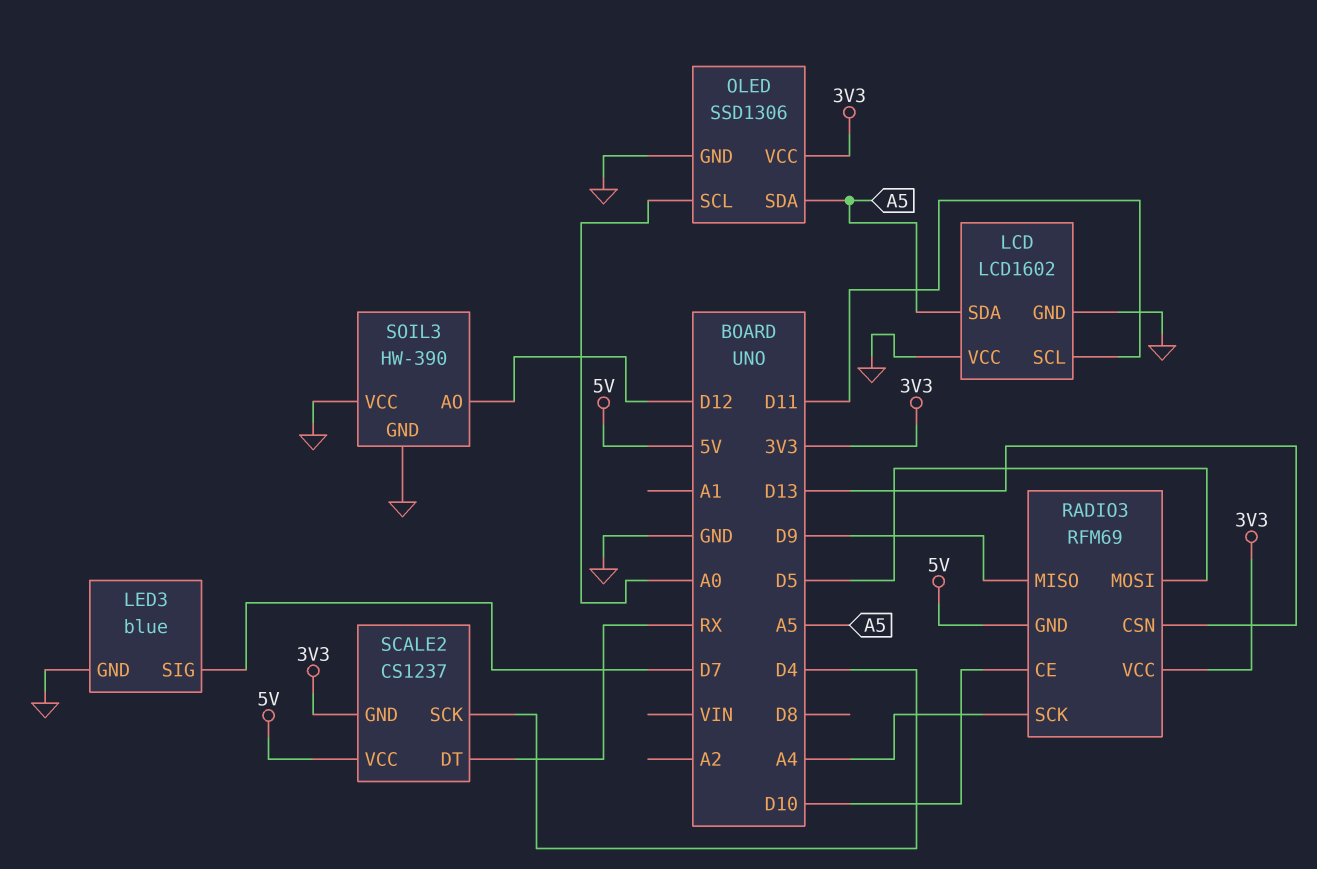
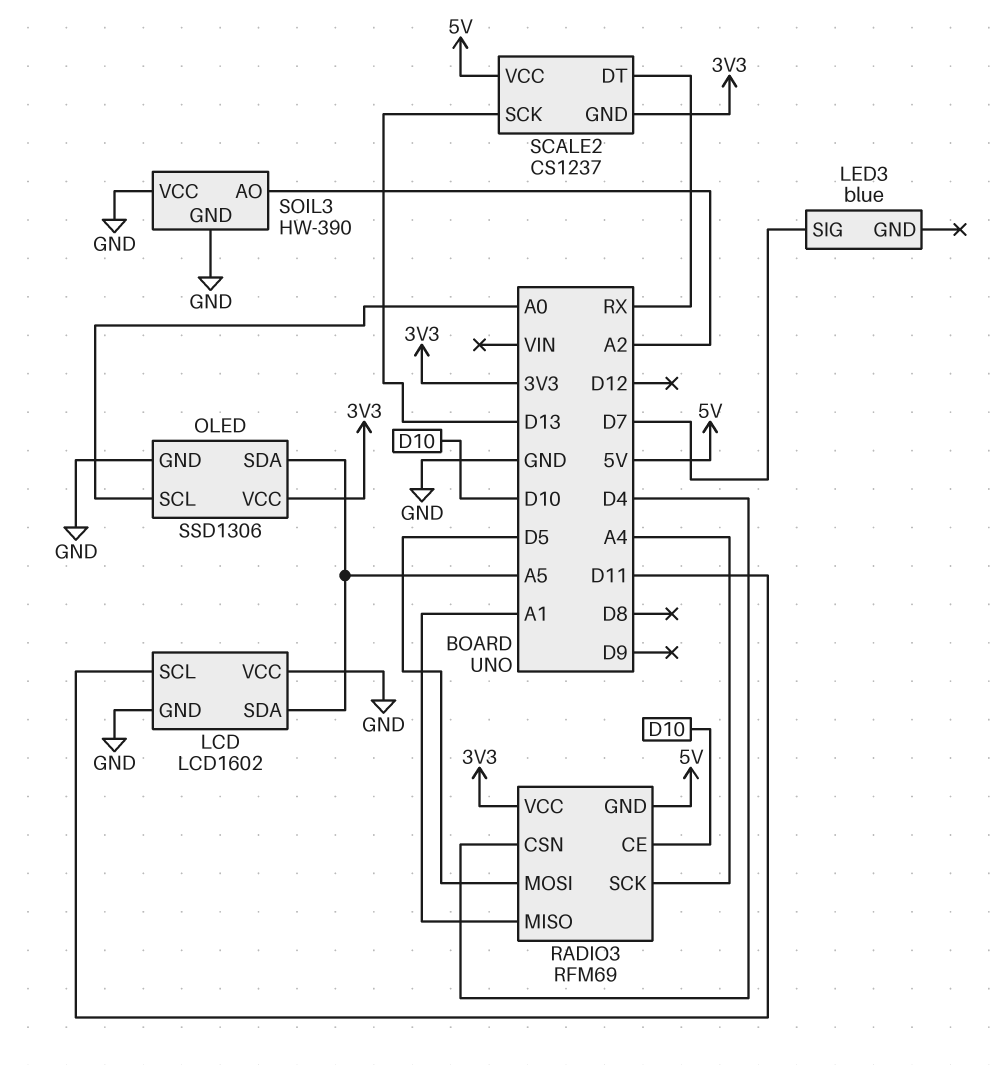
LED3 pin GND: GND -> none
RADIO3 pin CSN: D13 -> D4
RADIO3 pin MISO: D9 -> A1
SCALE2 pin SCK: D4 -> D13
SOIL3 pin AO: D12 -> A2

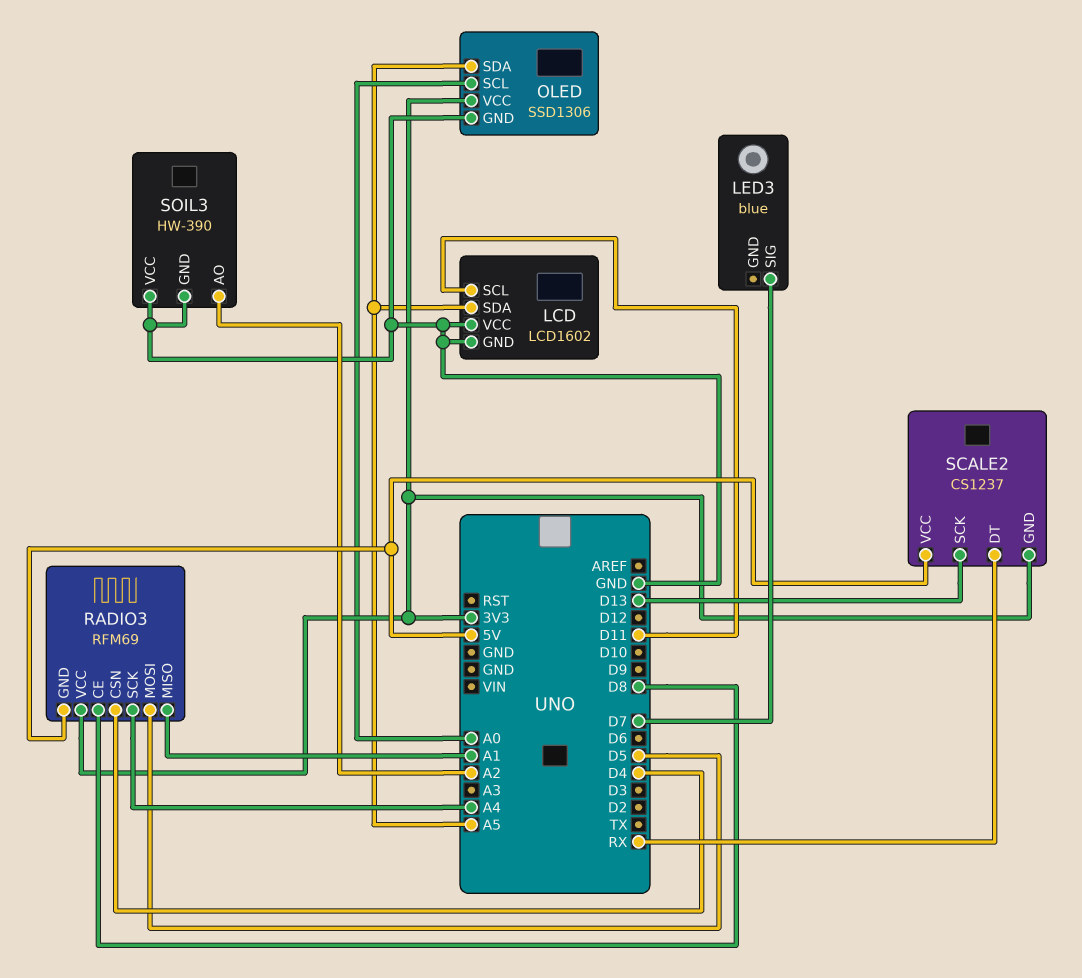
RADIO3 pin CE: D10 -> D8

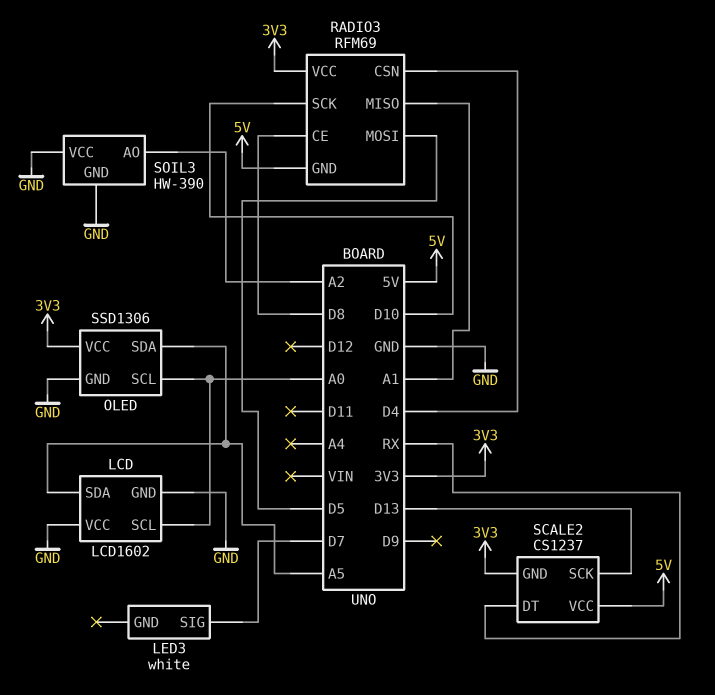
LCD pin SCL: D11 -> A0
LED3: blue -> white
RADIO3 pin SCK: A4 -> D10

